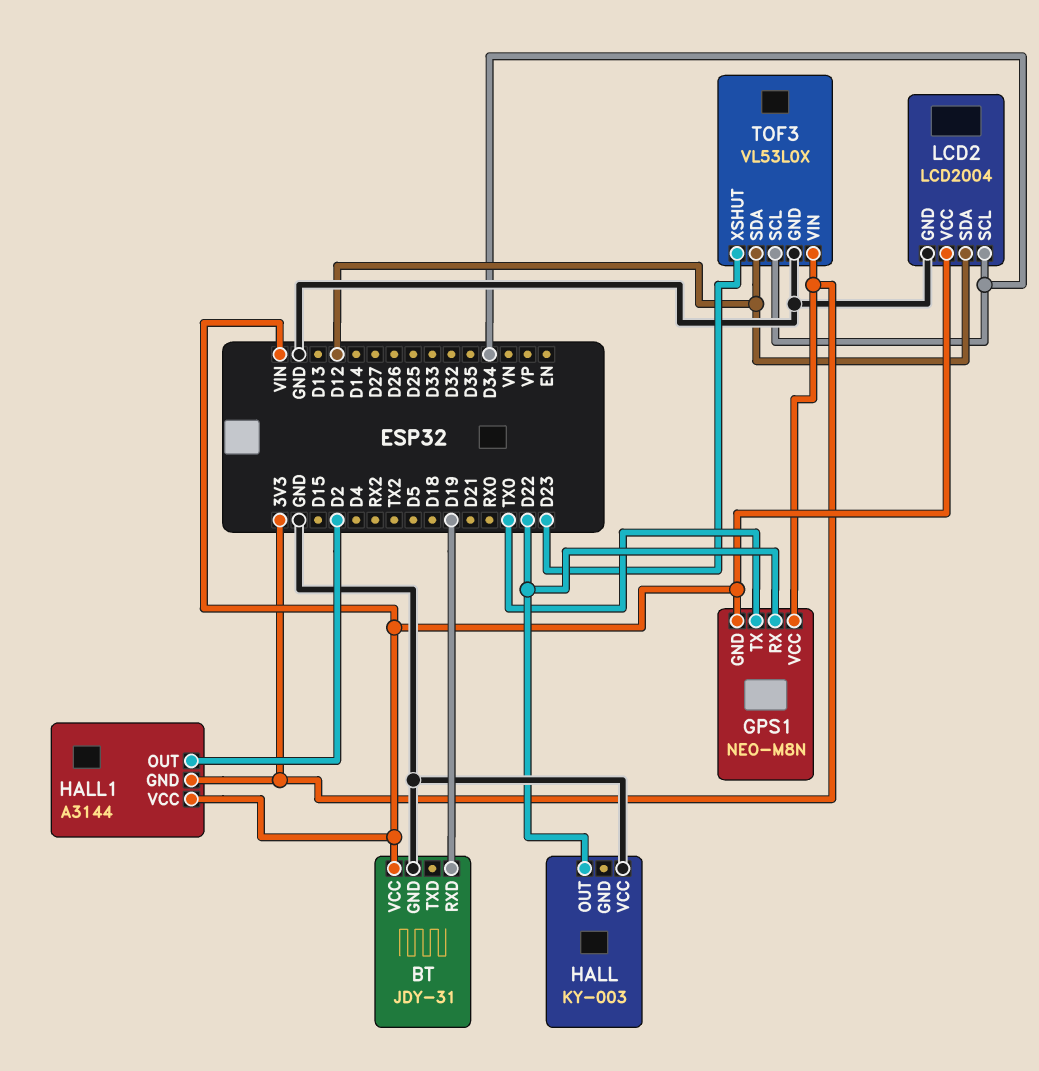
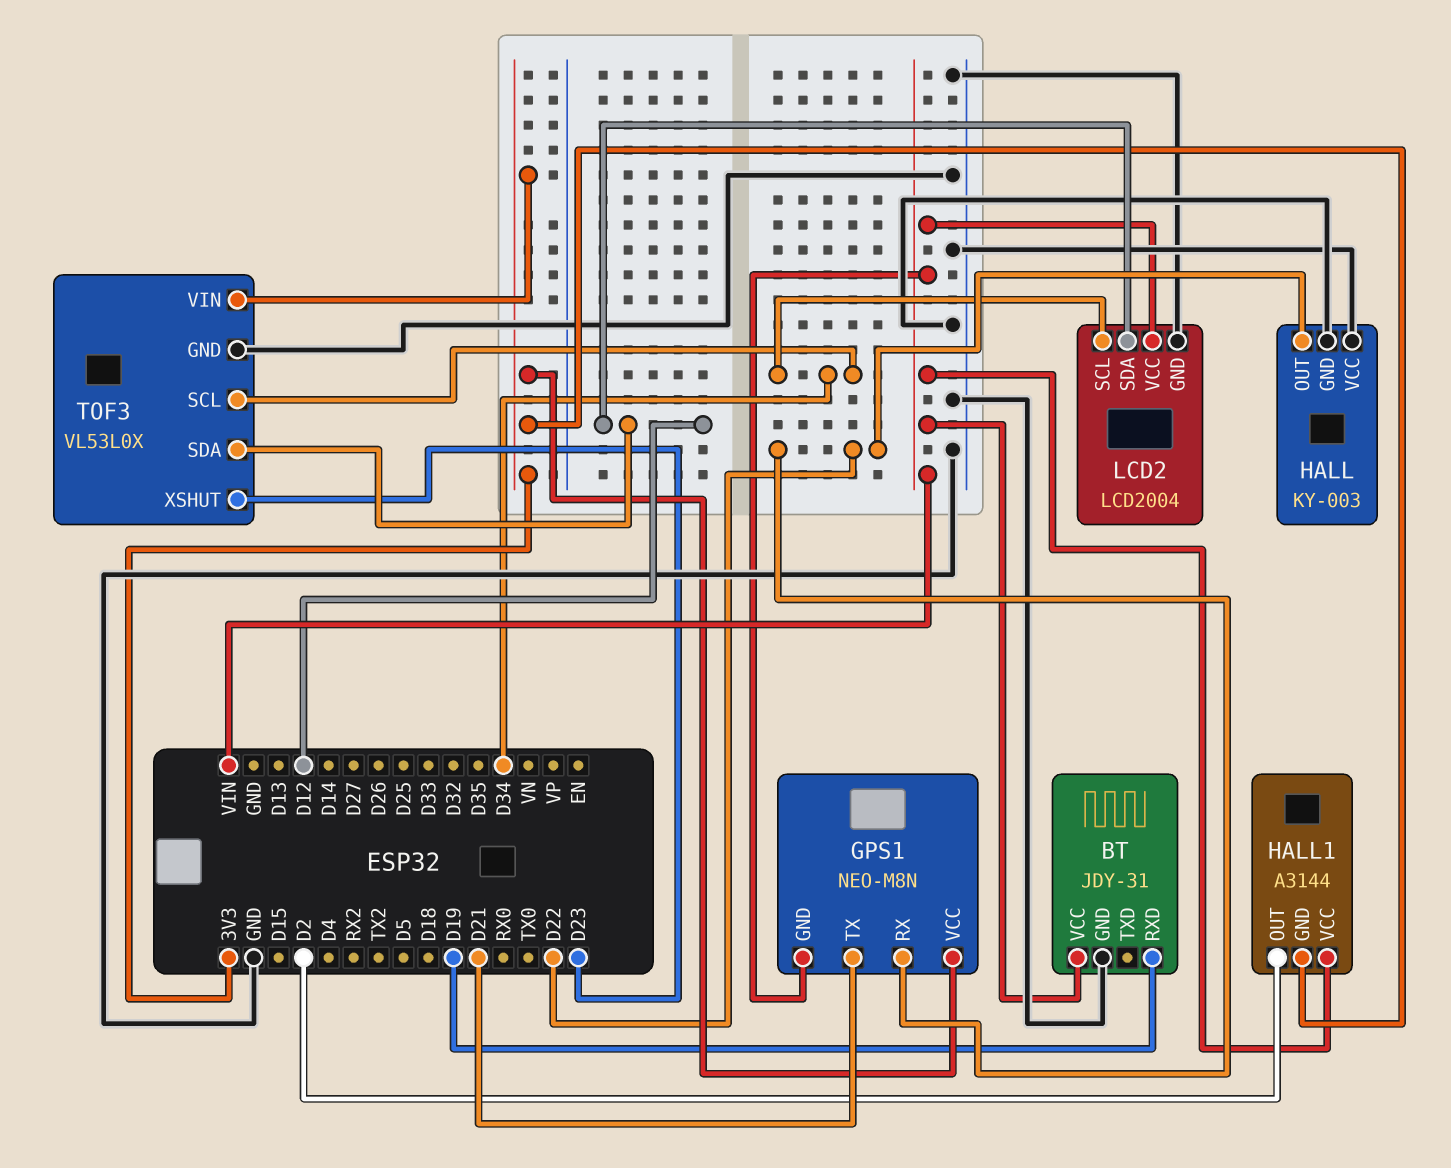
GPS1 pin TX: TX0 -> D21
HALL pin GND: none -> GND

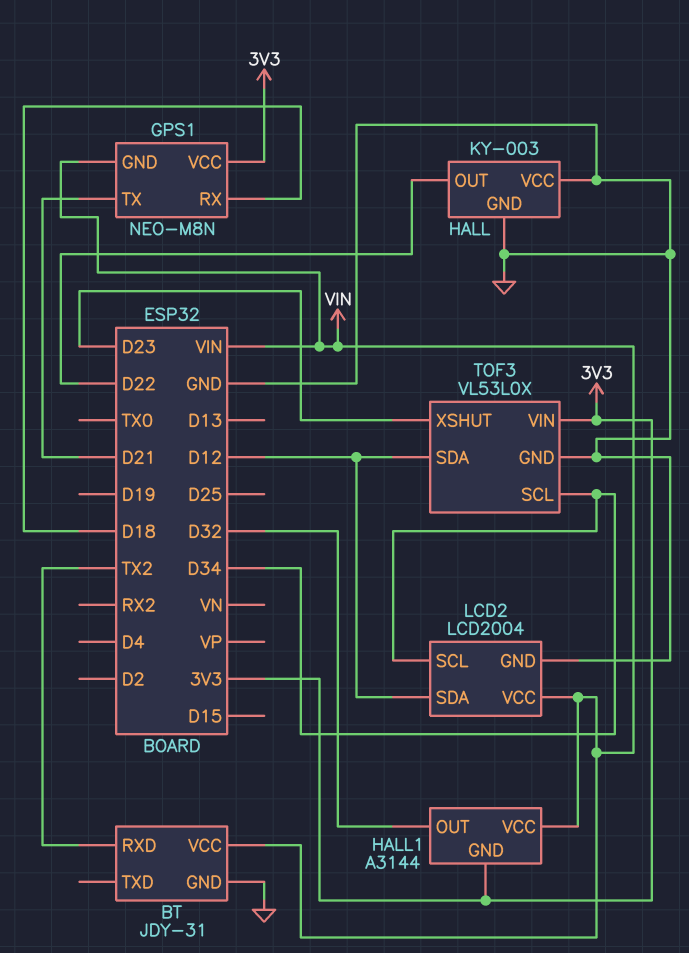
BT pin RXD: D19 -> TX2
GPS1 pin RX: D22 -> D18
HALL1 pin OUT: D2 -> D32

